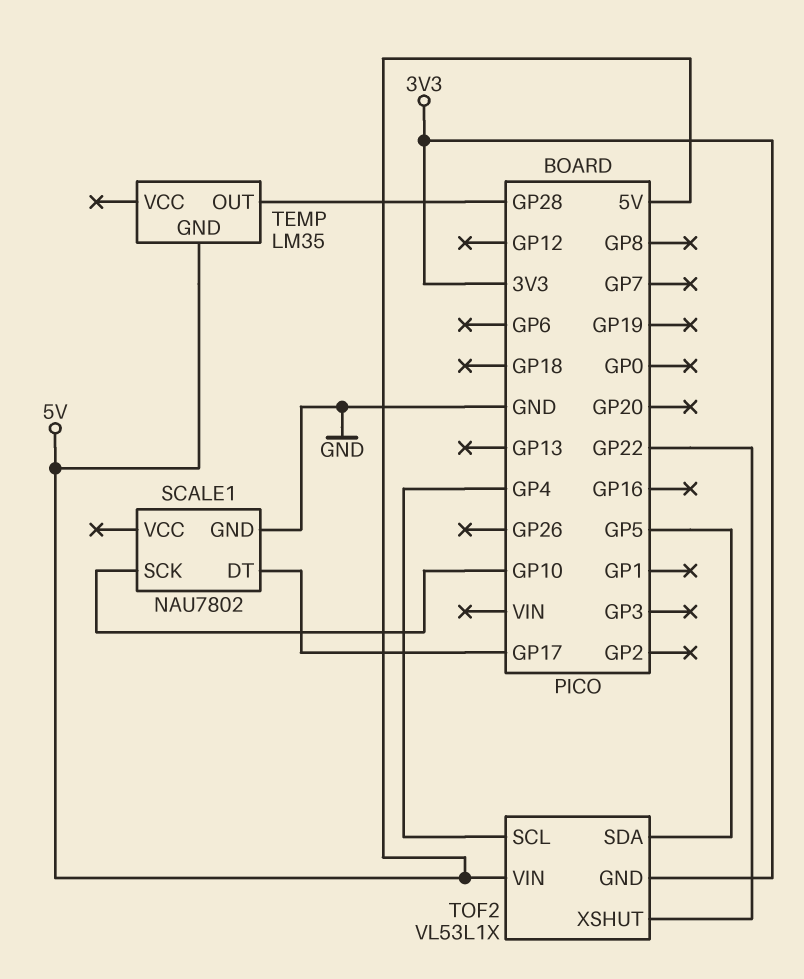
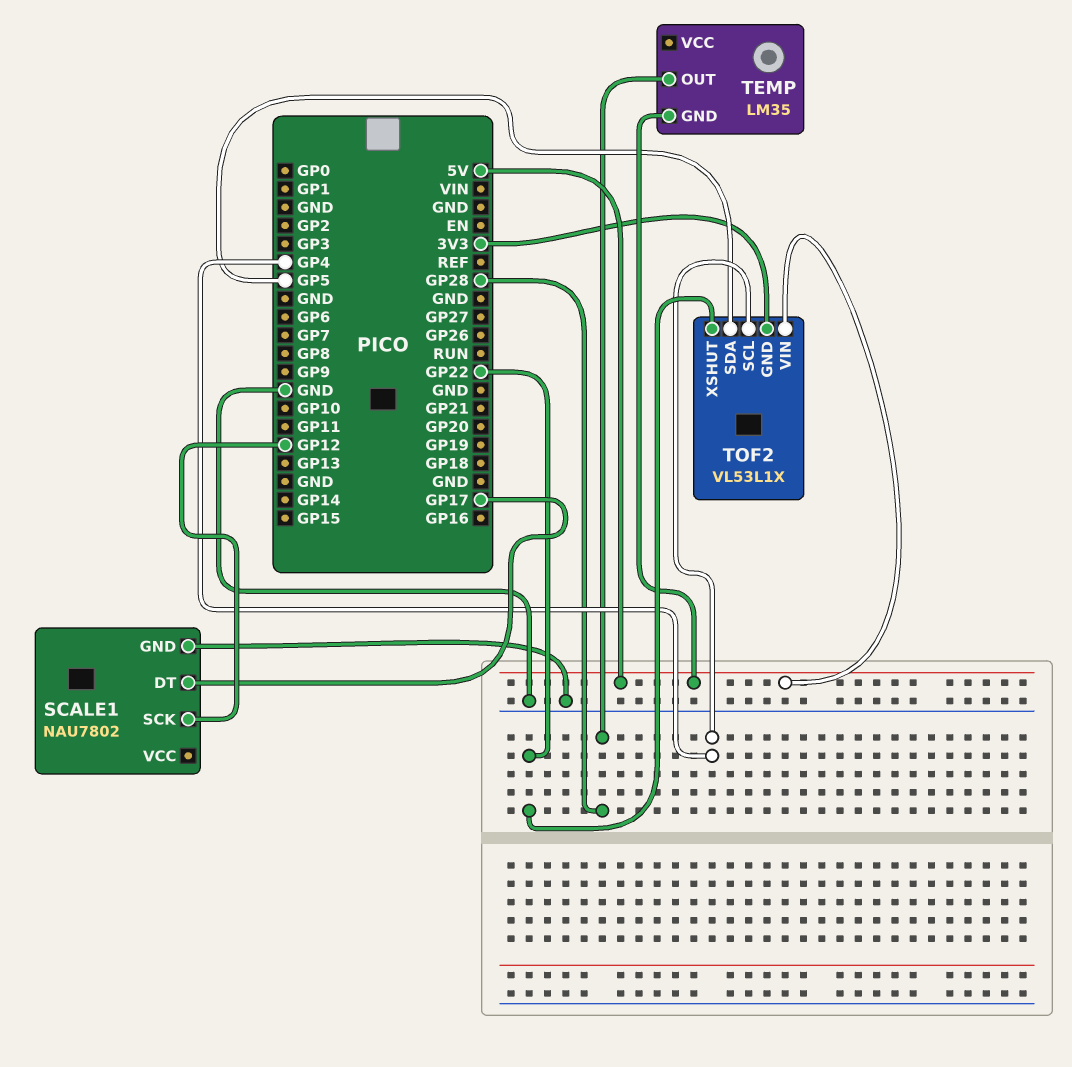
SCALE1 pin SCK: GP10 -> GP12

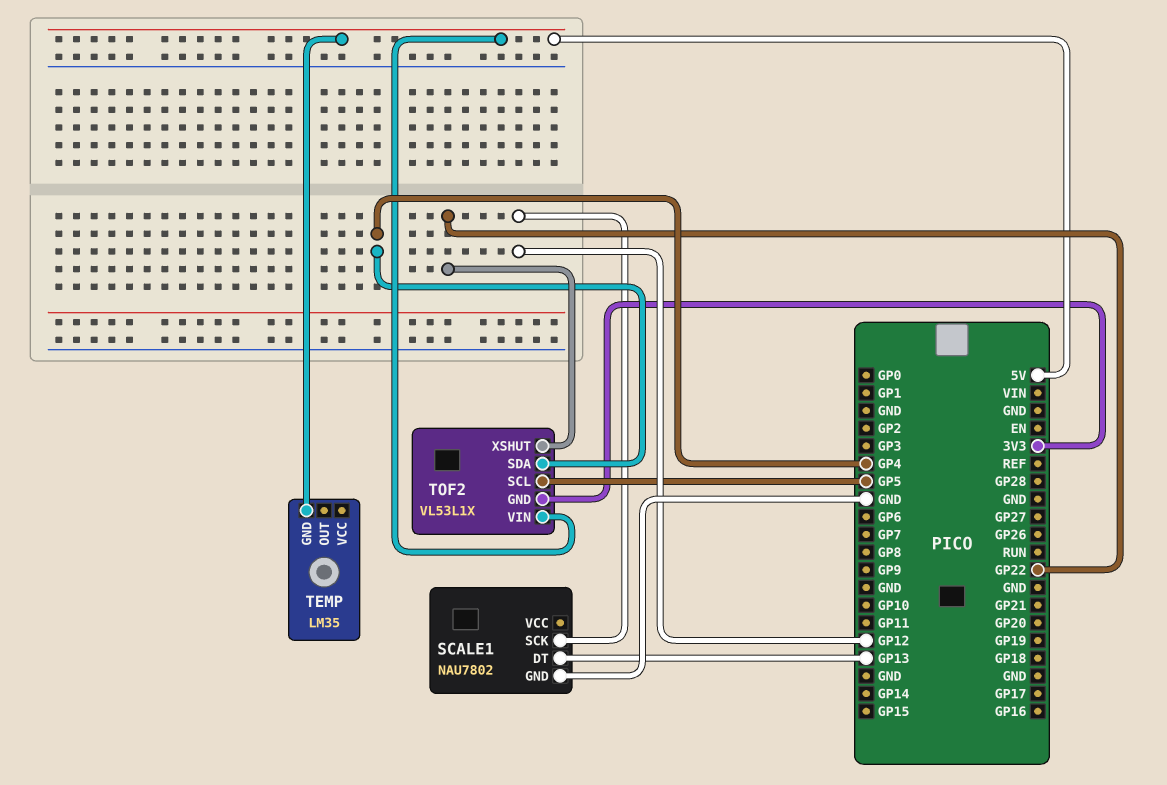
SCALE1 pin DT: GP17 -> GP13
TEMP pin OUT: GP28 -> none
TOF2 pin SCL: GP4 -> GP5
TOF2 pin SDA: GP5 -> GP4

